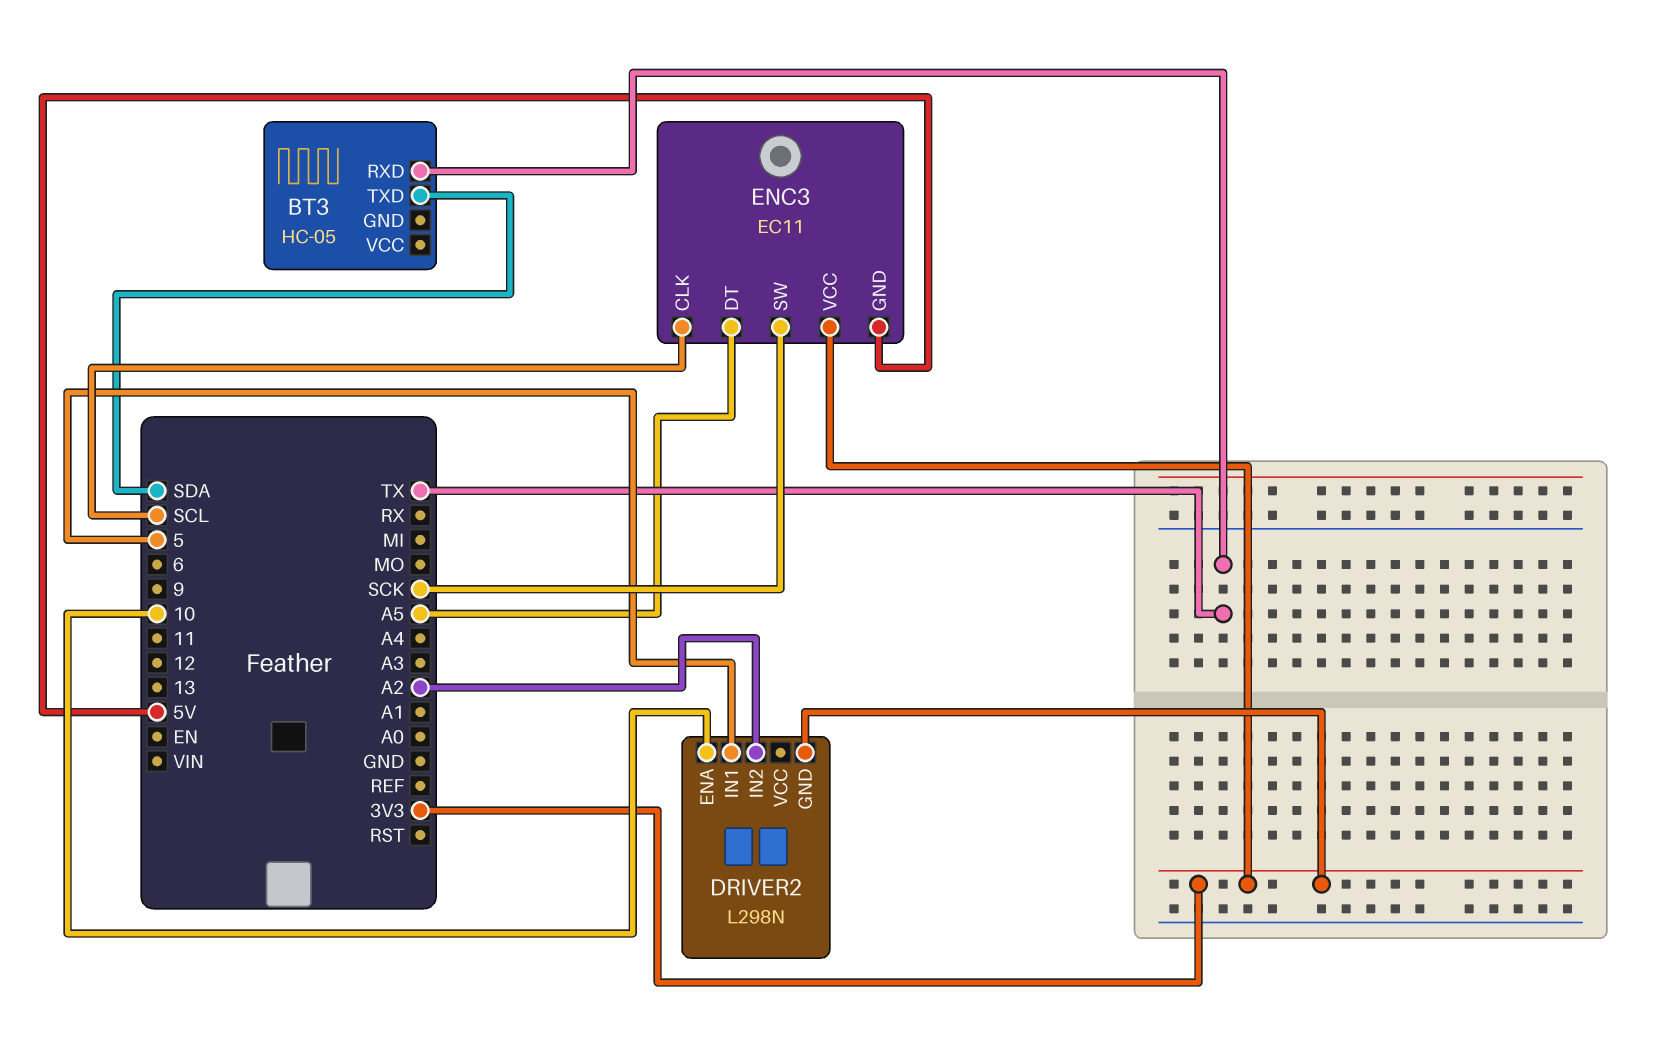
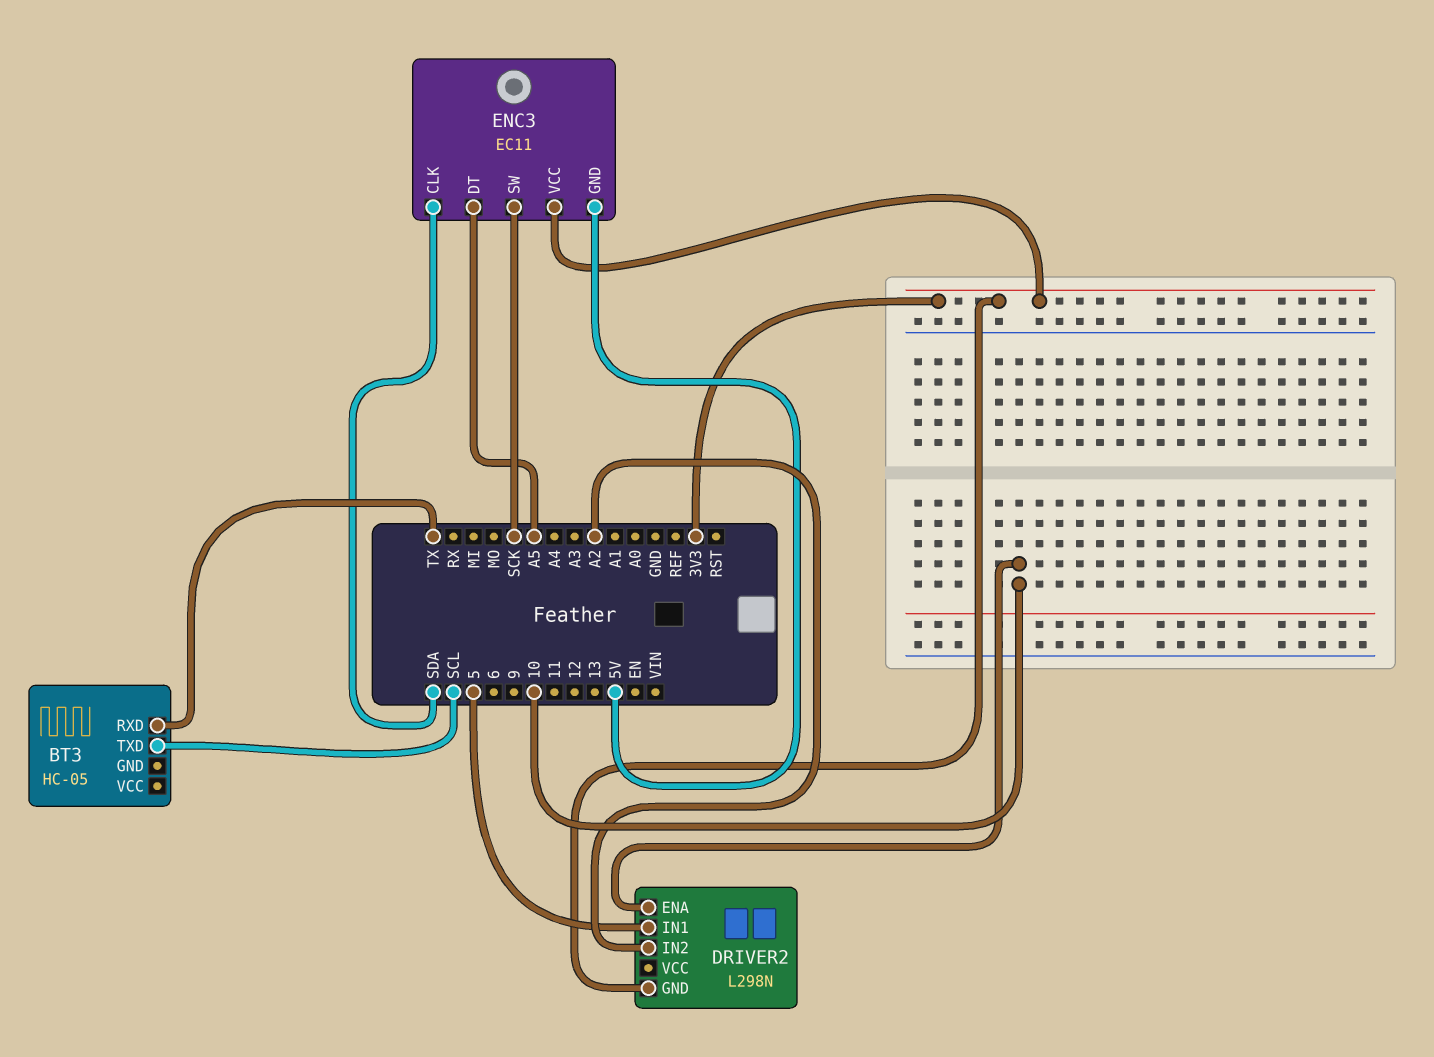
BT3 pin TXD: SDA -> SCL
ENC3 pin CLK: SCL -> SDA

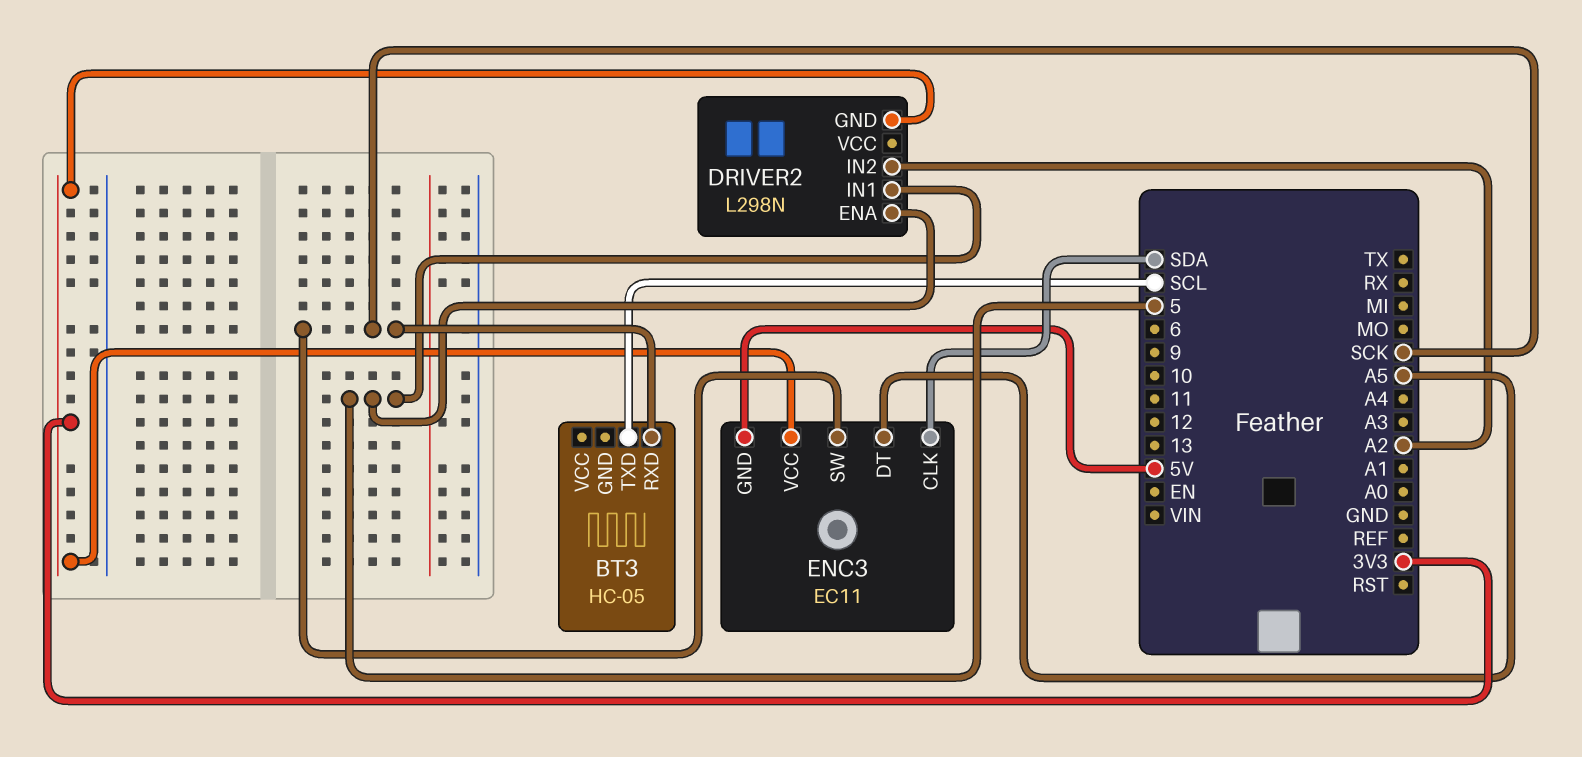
BT3 pin RXD: TX -> SCK
DRIVER2 pin ENA: 10 -> 5

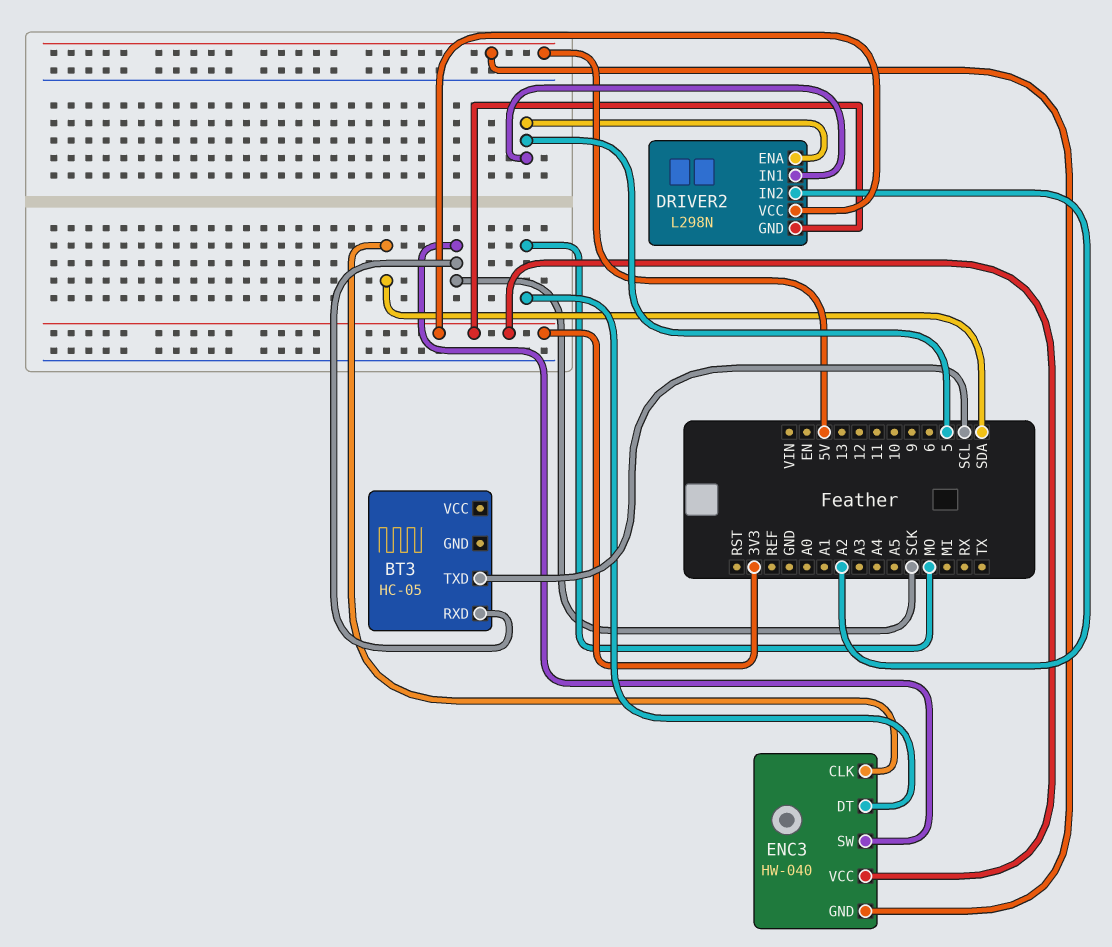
DRIVER2 pin VCC: none -> 3V3
ENC3: EC11 -> HW-040
ENC3 pin DT: A5 -> MO

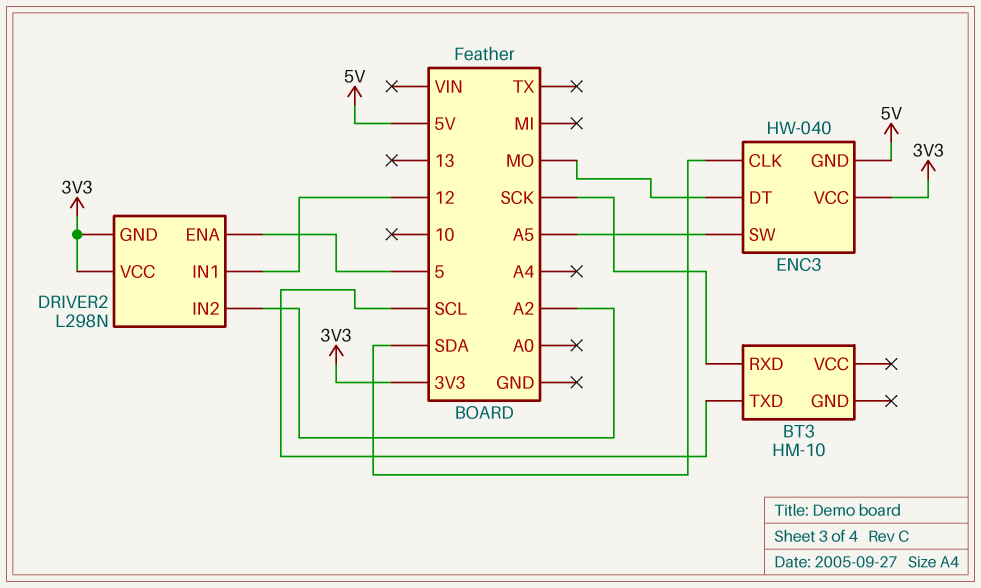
BT3: HC-05 -> HM-10
DRIVER2 pin IN1: 5 -> 12
ENC3 pin SW: SCK -> A5

